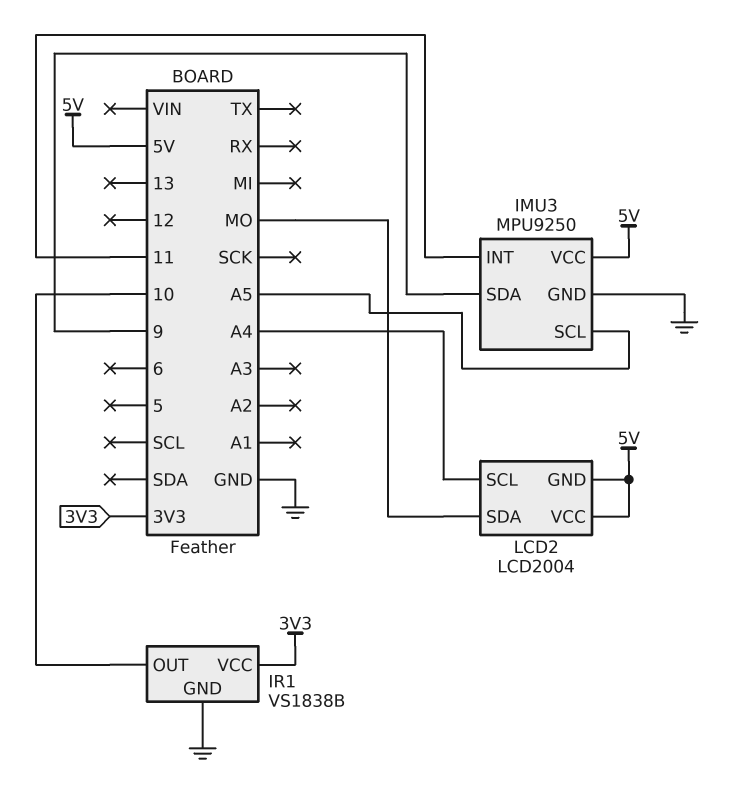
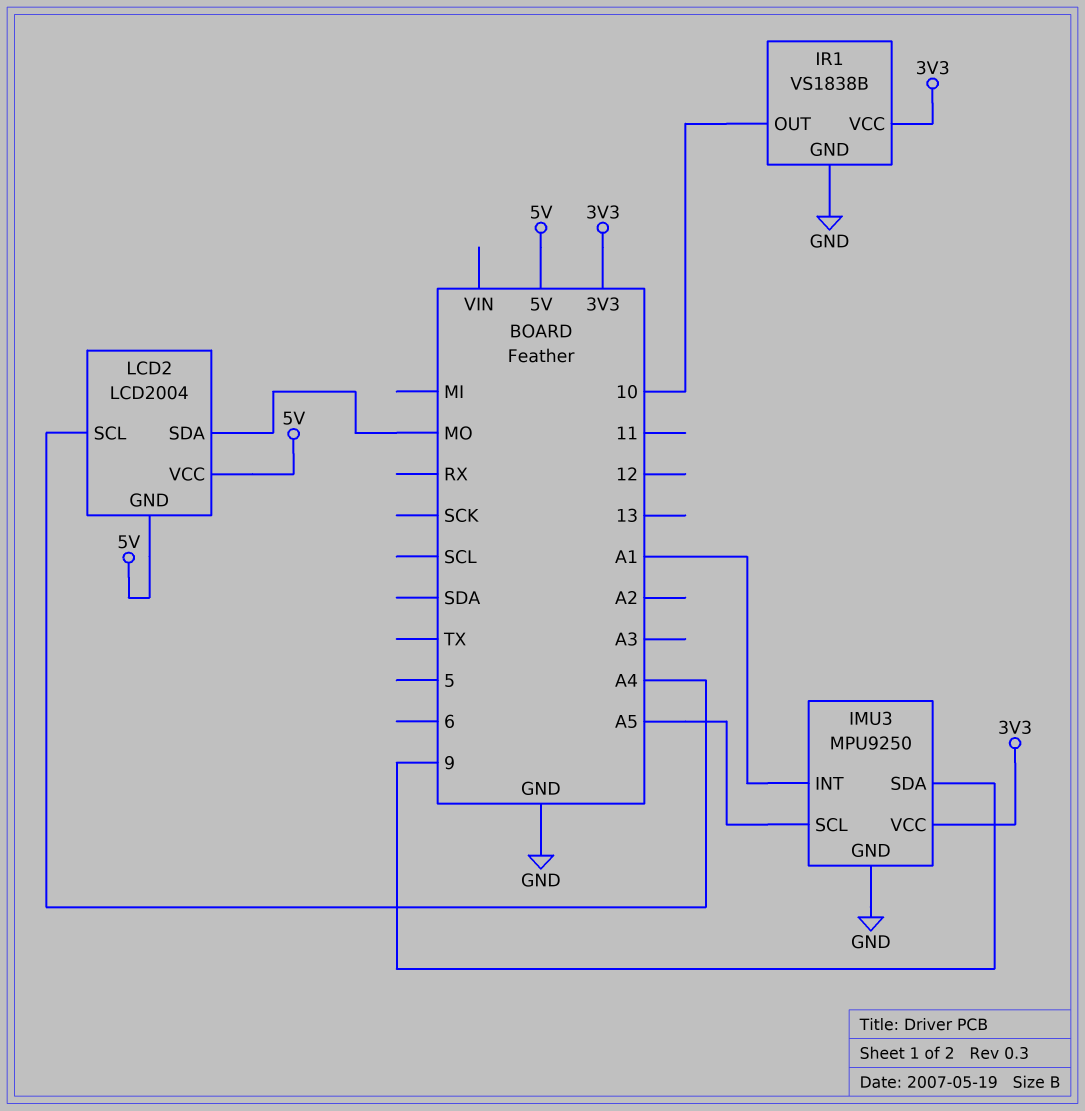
IMU3 pin INT: 11 -> A1
IMU3 pin VCC: 5V -> 3V3

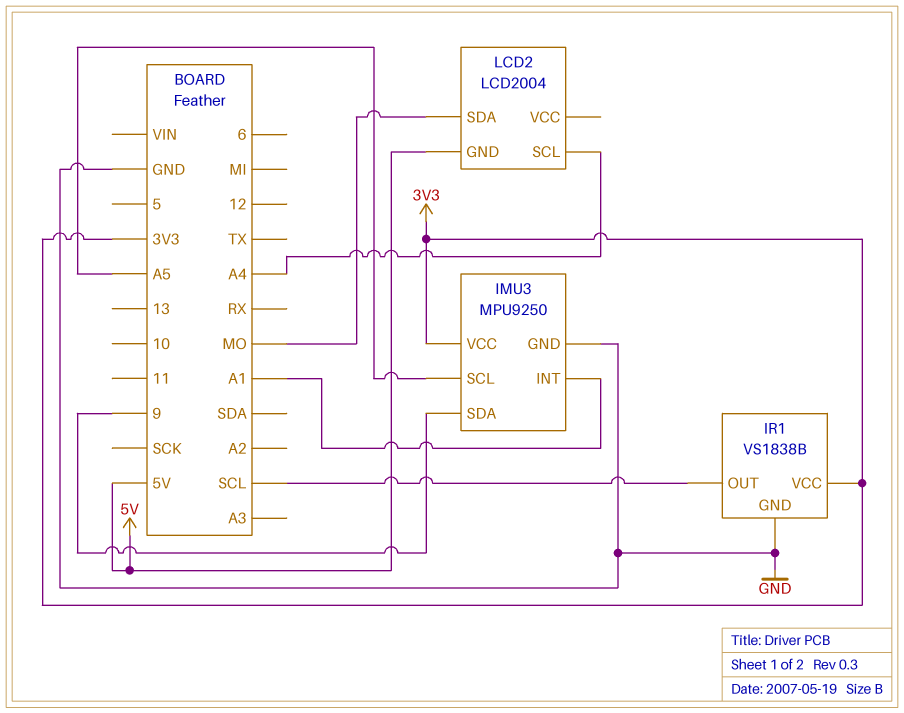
IR1 pin OUT: 10 -> SCL
LCD2 pin VCC: 5V -> none

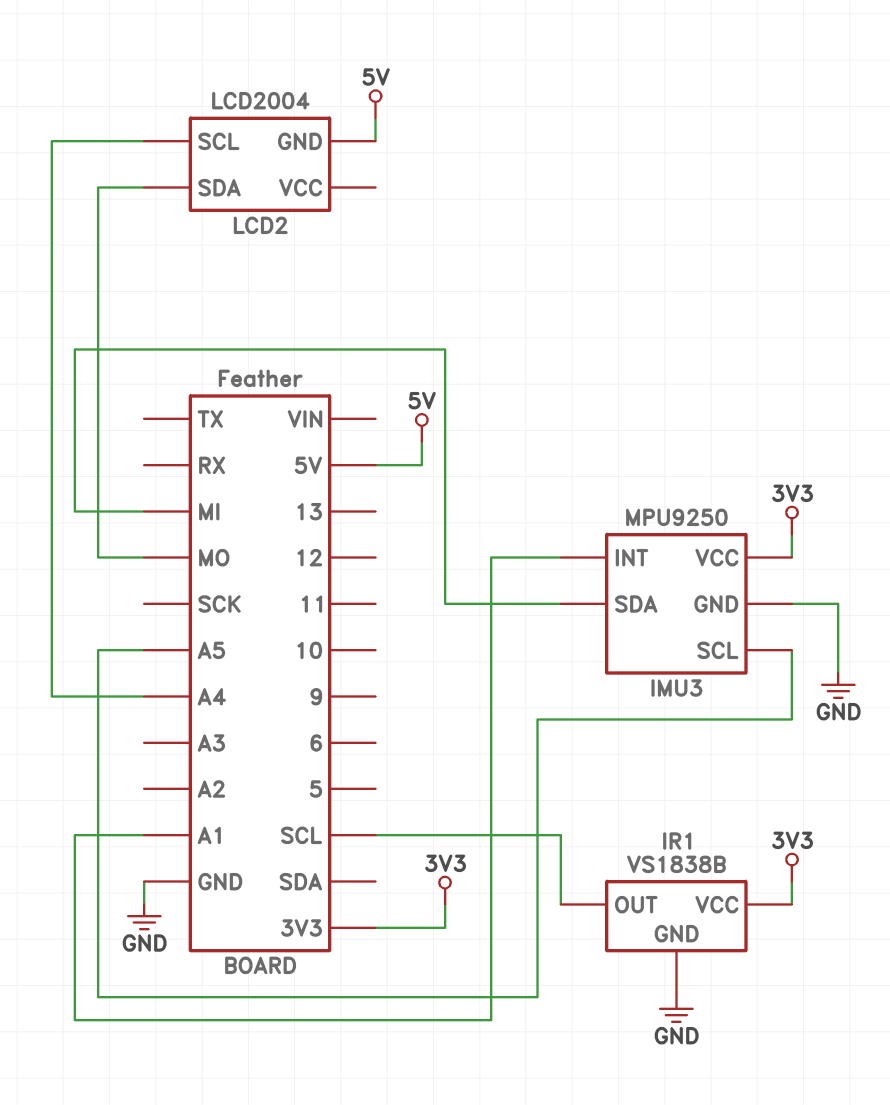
IMU3 pin SDA: 9 -> MI

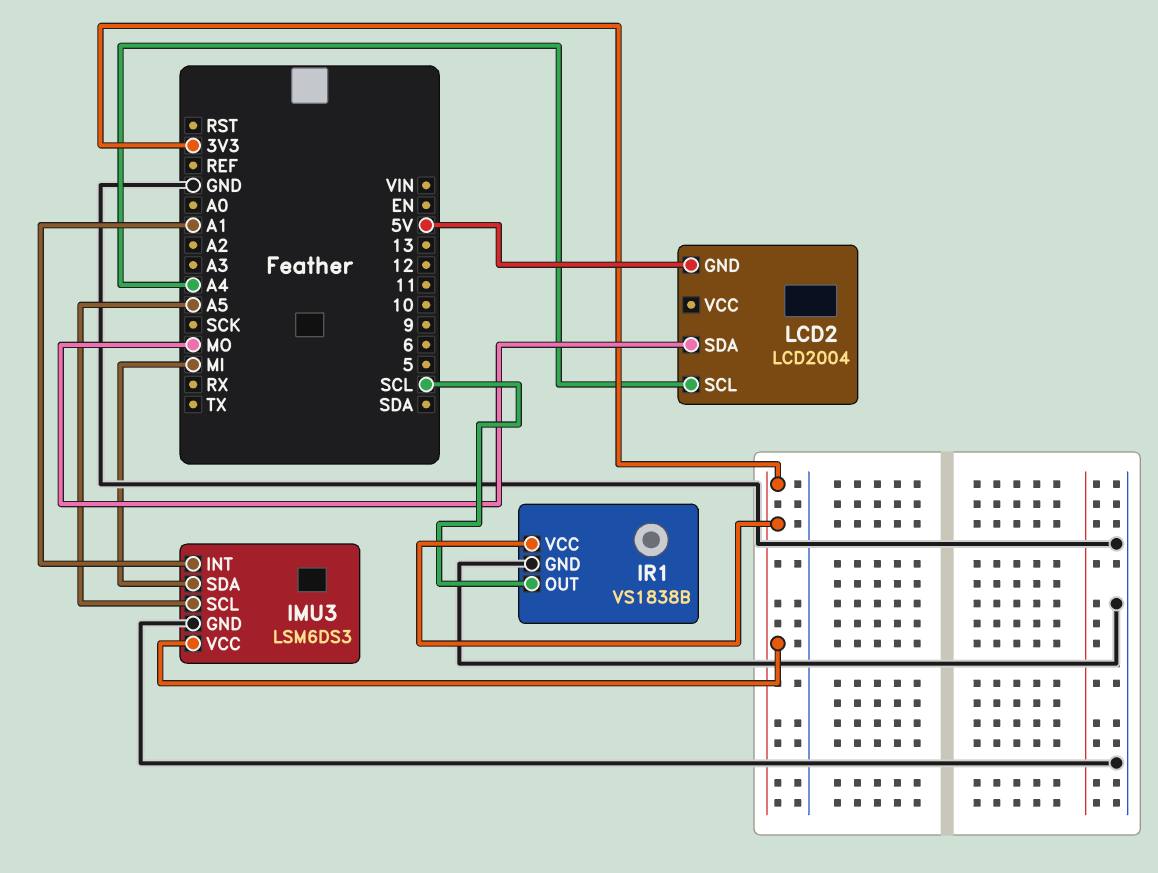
IMU3: MPU9250 -> LSM6DS3

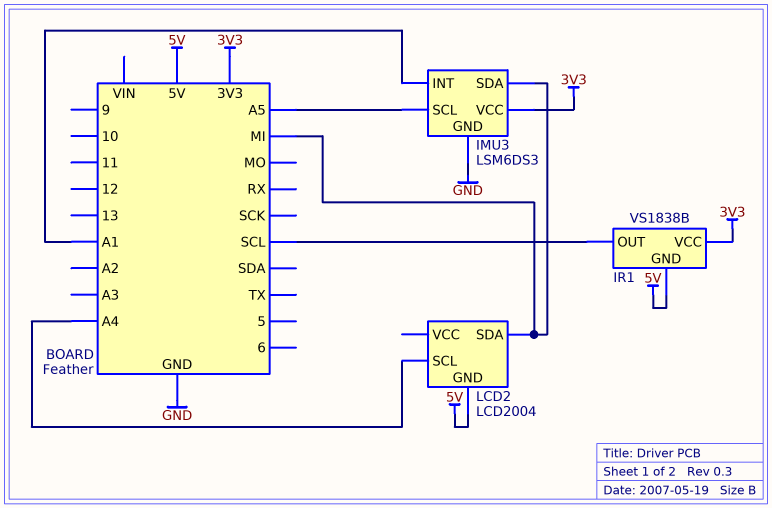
IR1 pin GND: GND -> 5V
LCD2 pin SDA: MO -> MI

